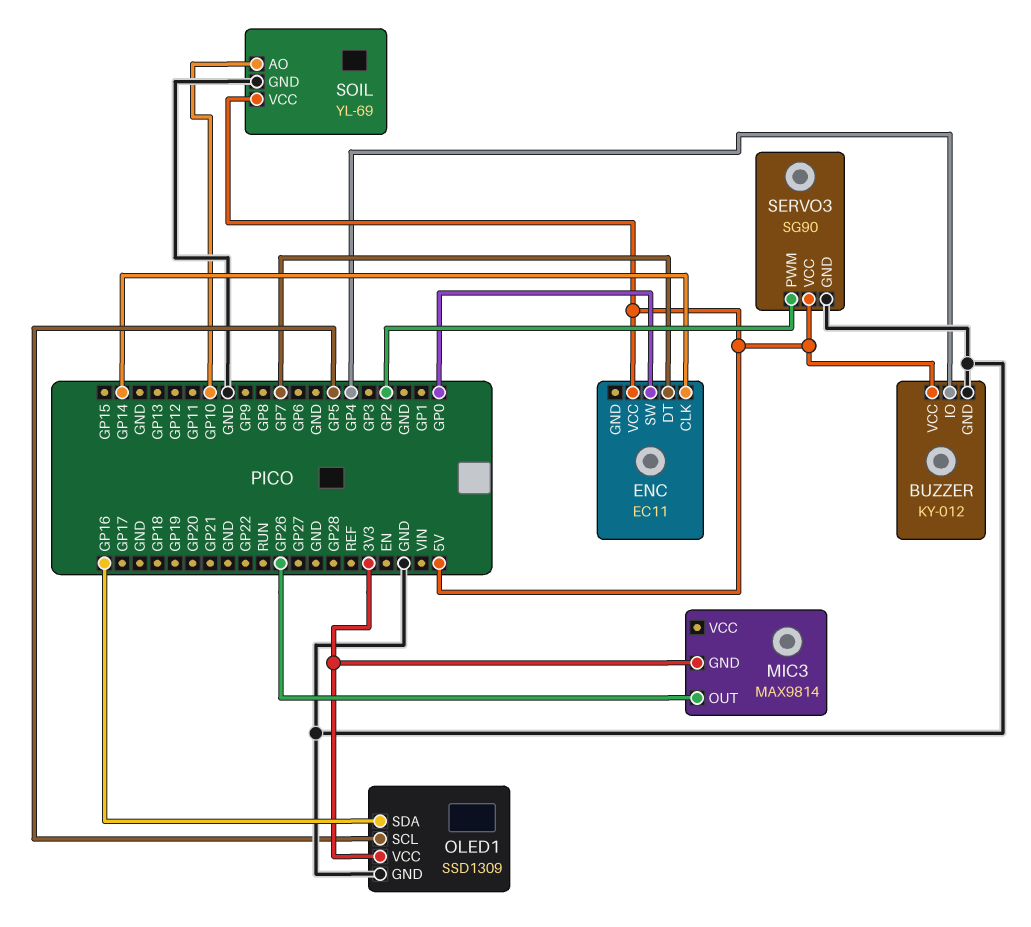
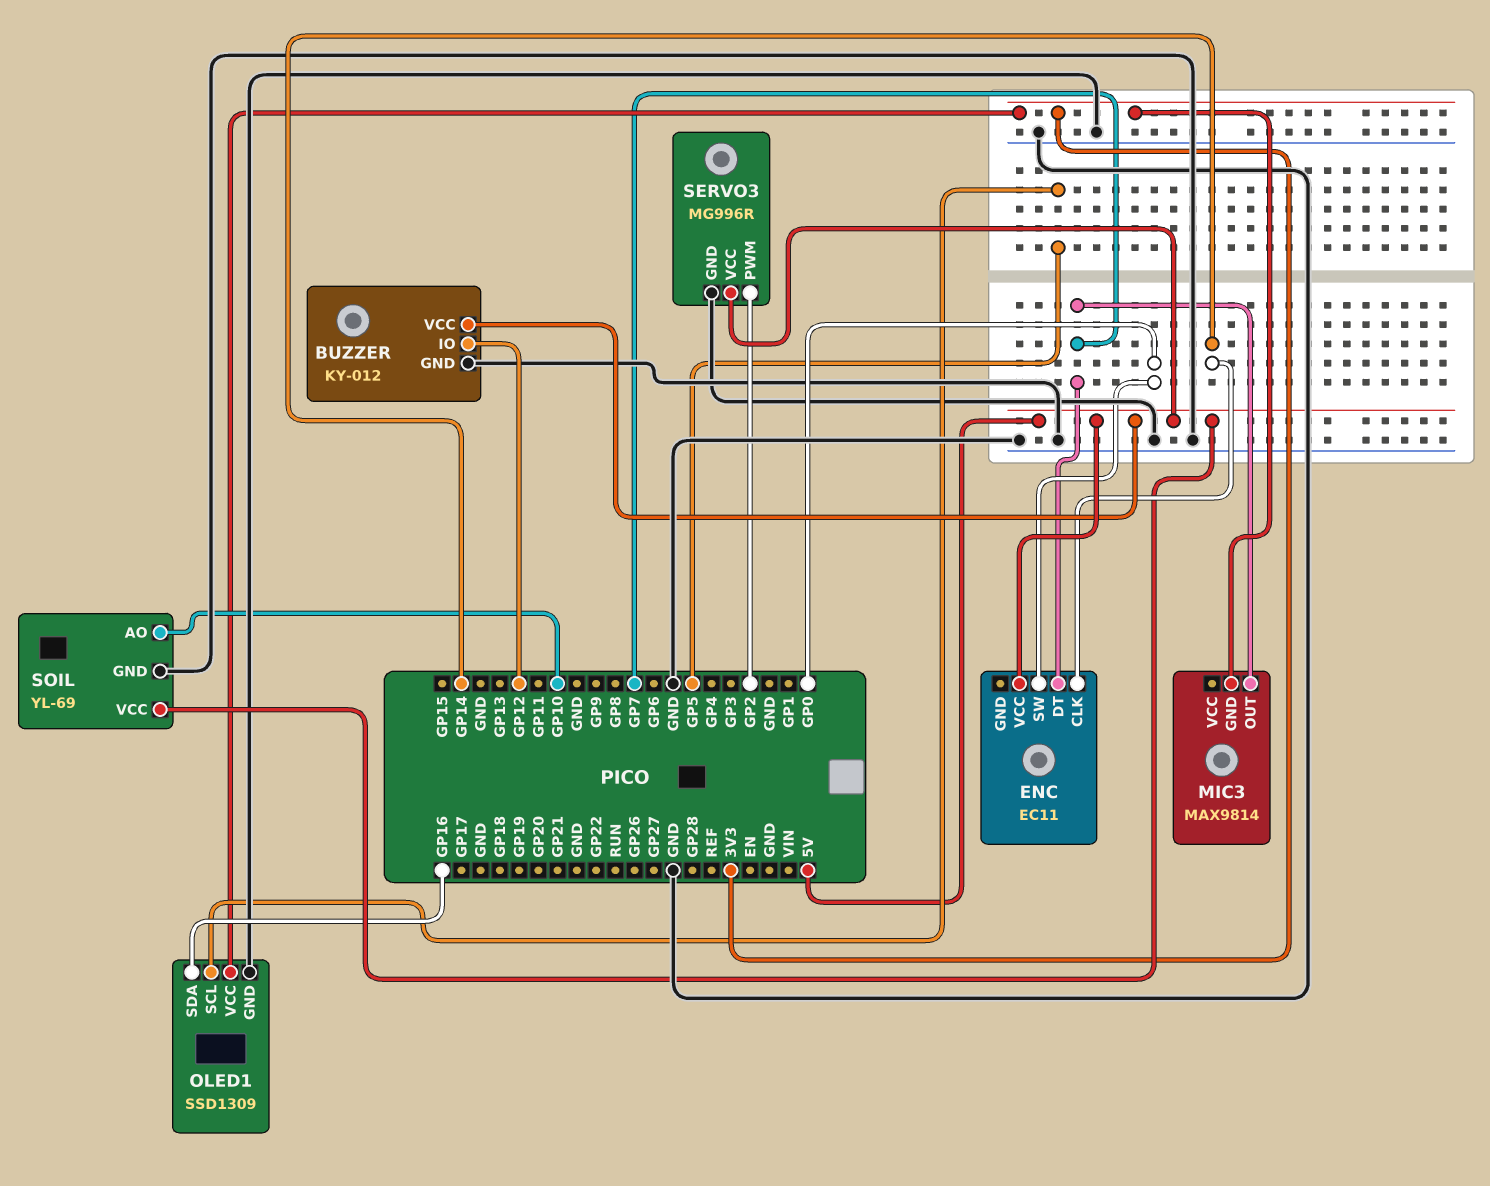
BUZZER pin IO: GP4 -> GP12
MIC3 pin OUT: GP26 -> GP7
SERVO3: SG90 -> MG996R

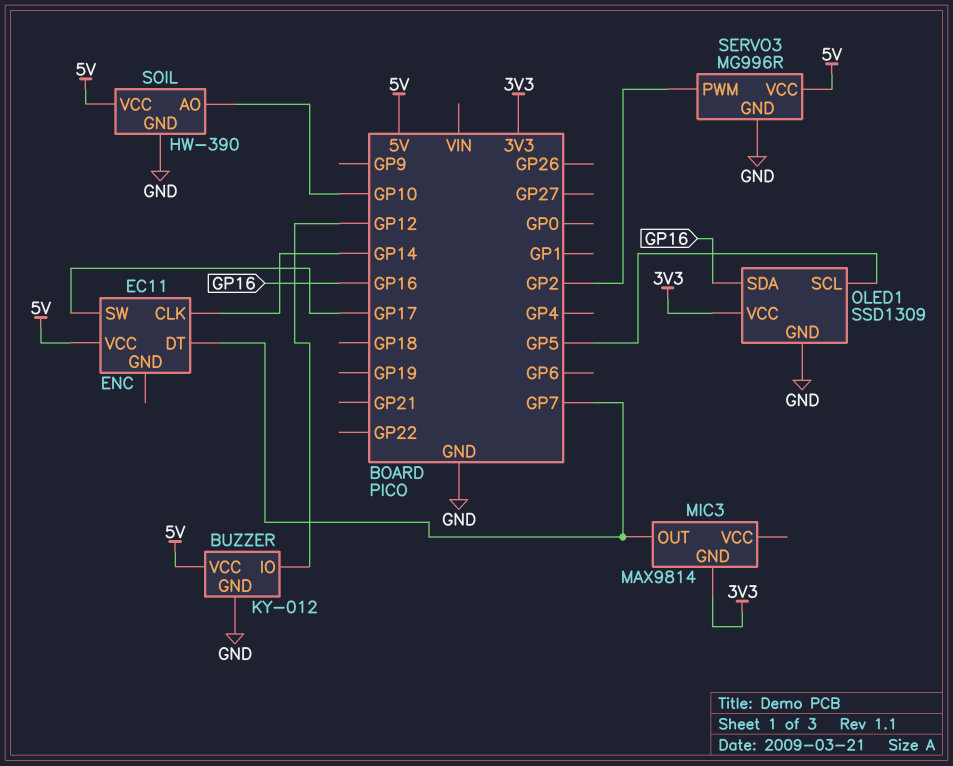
ENC pin SW: GP0 -> GP17
SOIL: YL-69 -> HW-390

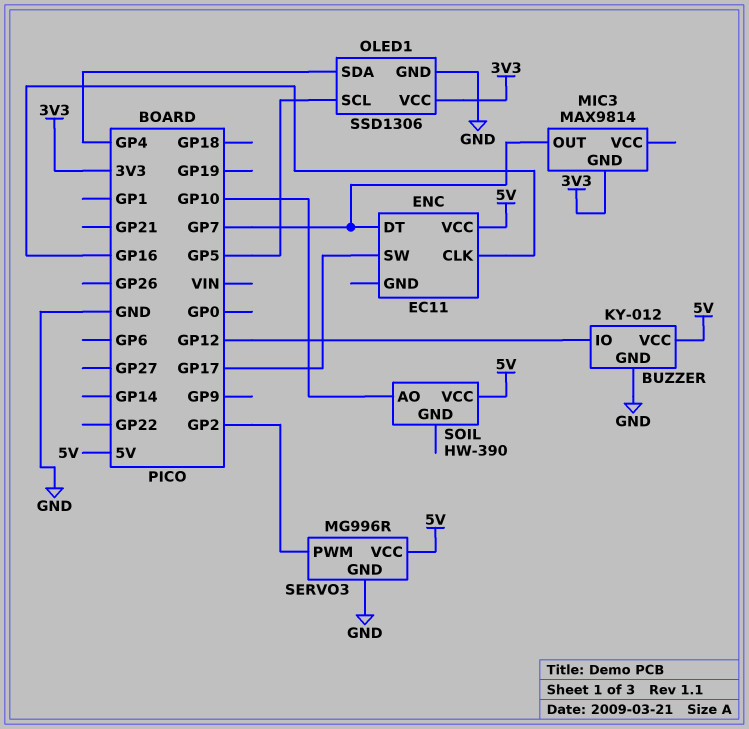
ENC pin CLK: GP14 -> GP16
OLED1: SSD1309 -> SSD1306
OLED1 pin SDA: GP16 -> GP4
SOIL pin GND: GND -> none

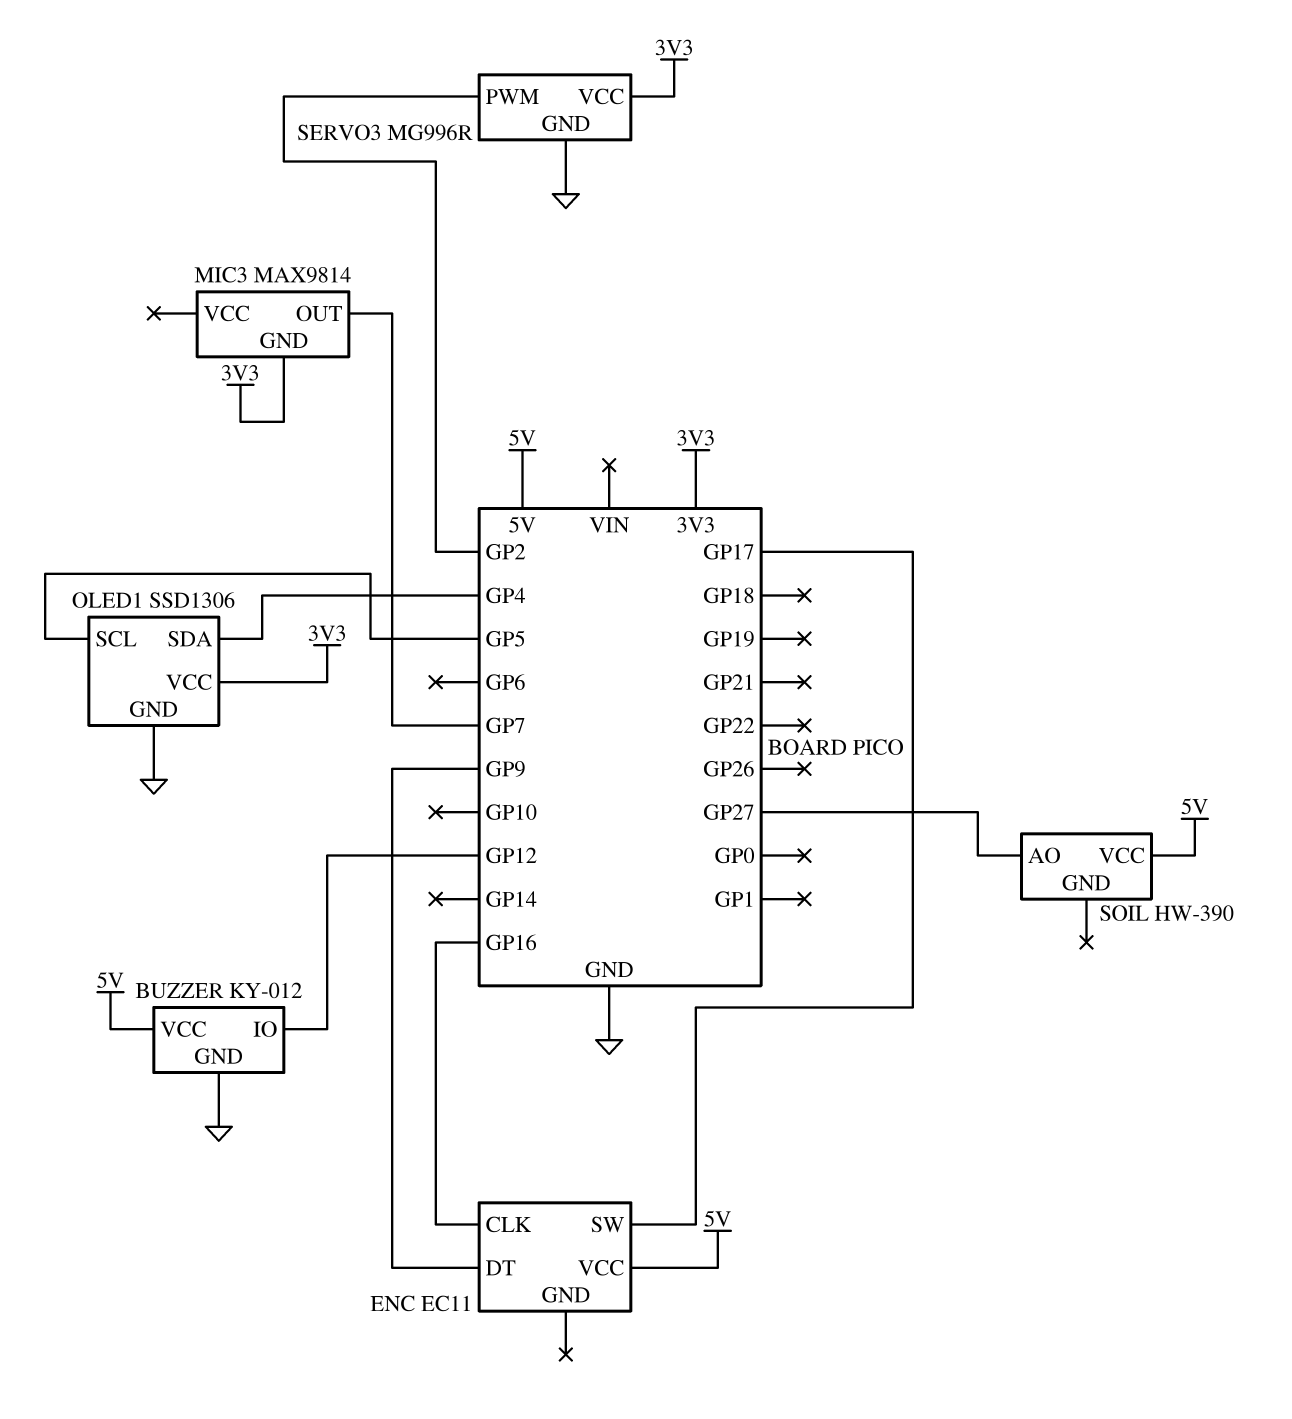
ENC pin DT: GP7 -> GP9
SERVO3 pin VCC: 5V -> 3V3
SOIL pin AO: GP10 -> GP27

